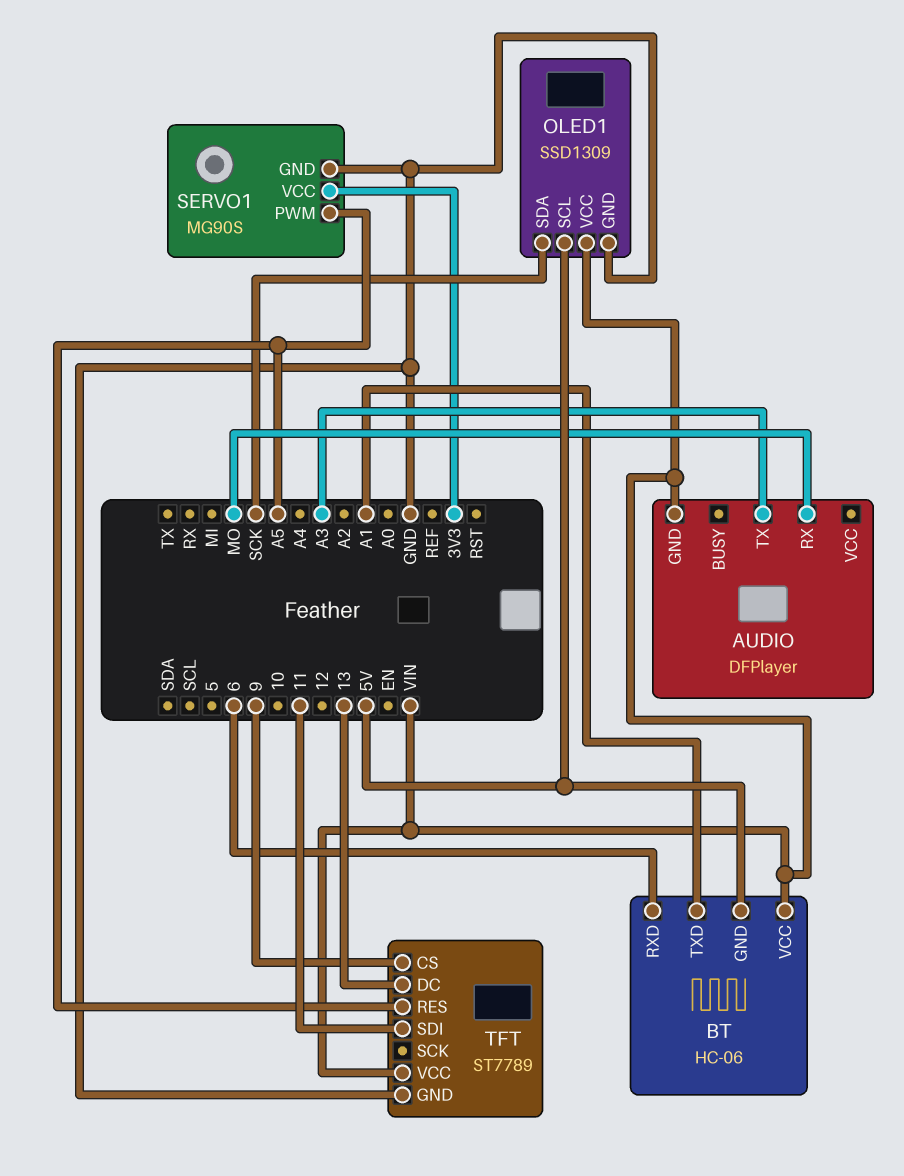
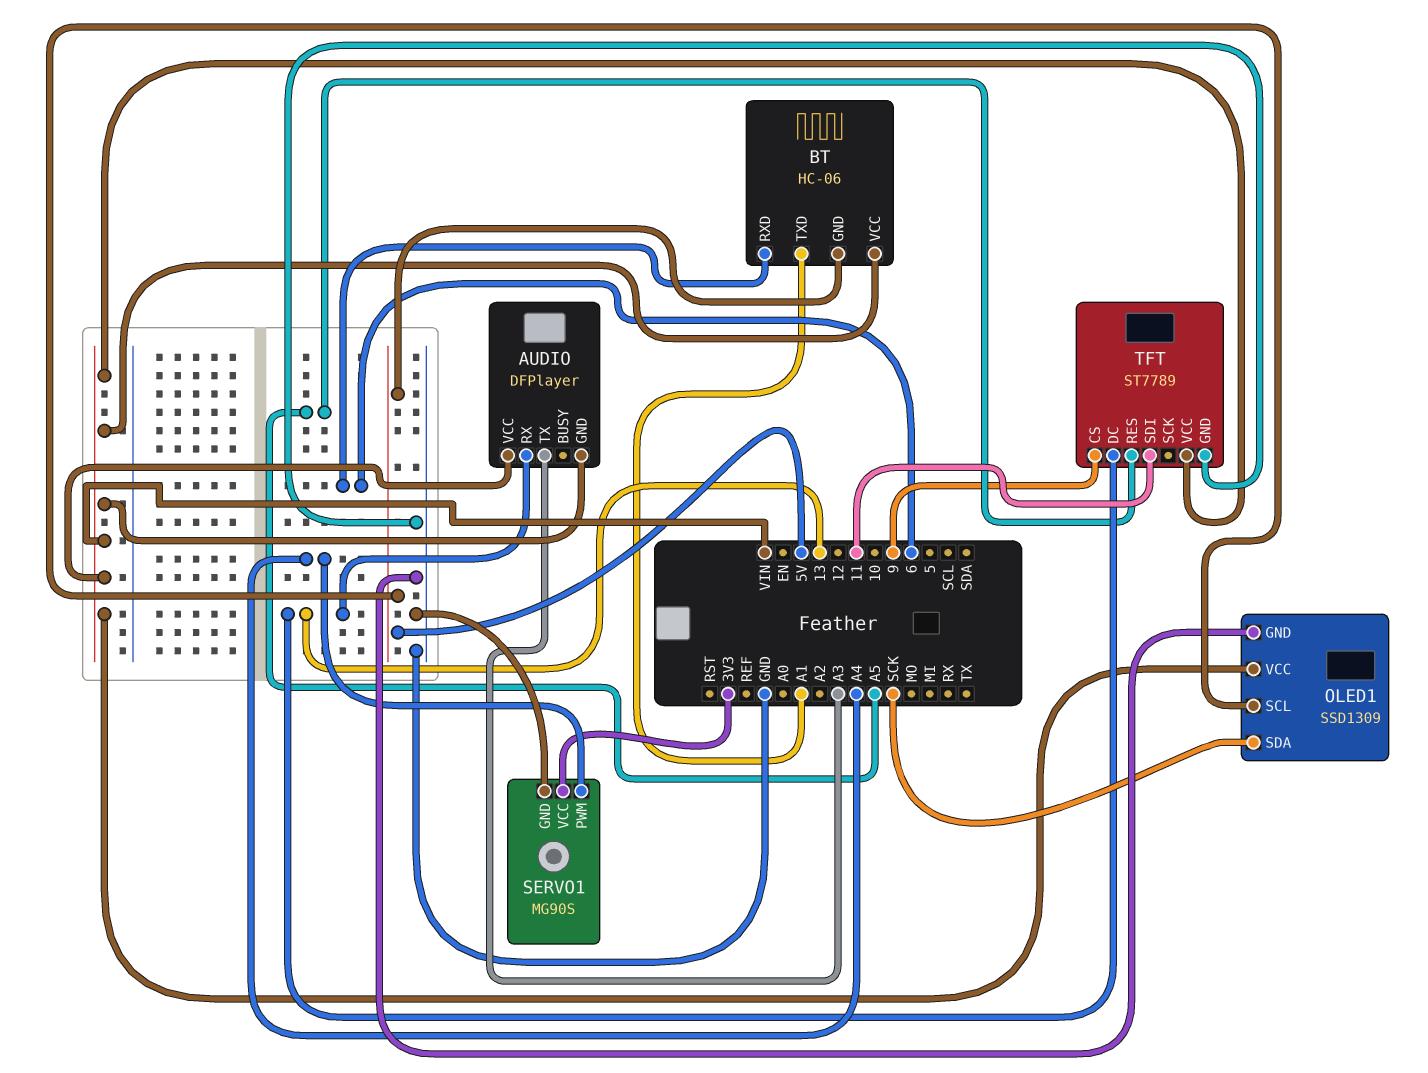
AUDIO pin RX: MO -> 13
AUDIO pin VCC: none -> VIN
SERVO1 pin PWM: A5 -> A4

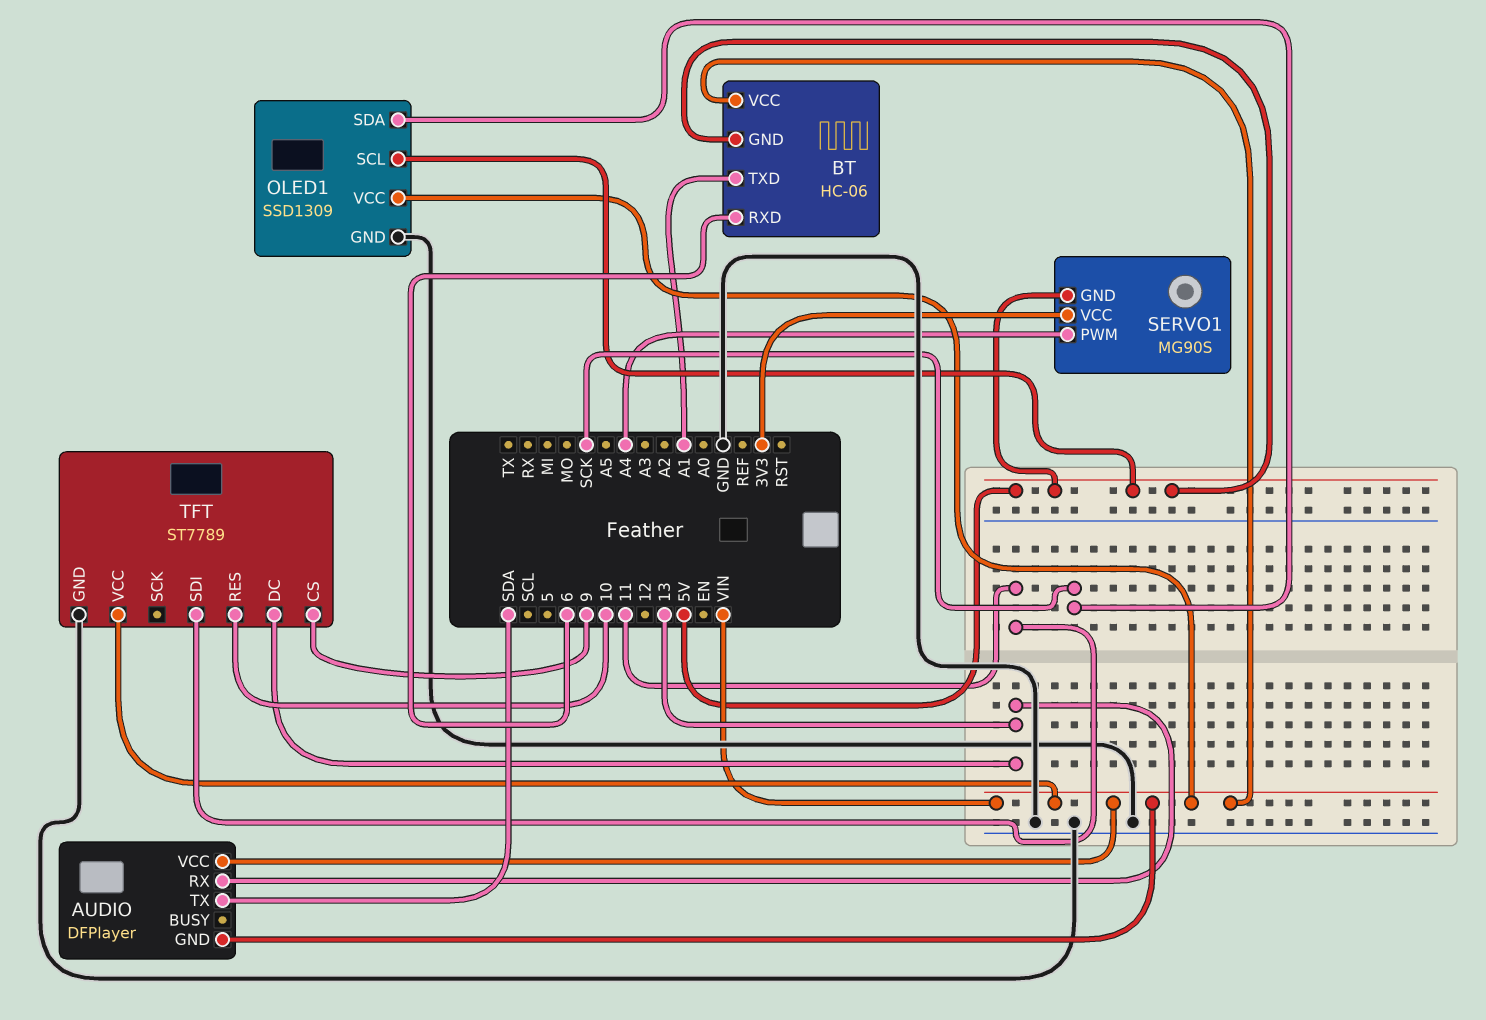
AUDIO pin TX: A3 -> SDA
SERVO1 pin GND: GND -> 5V
TFT pin RES: A5 -> 10

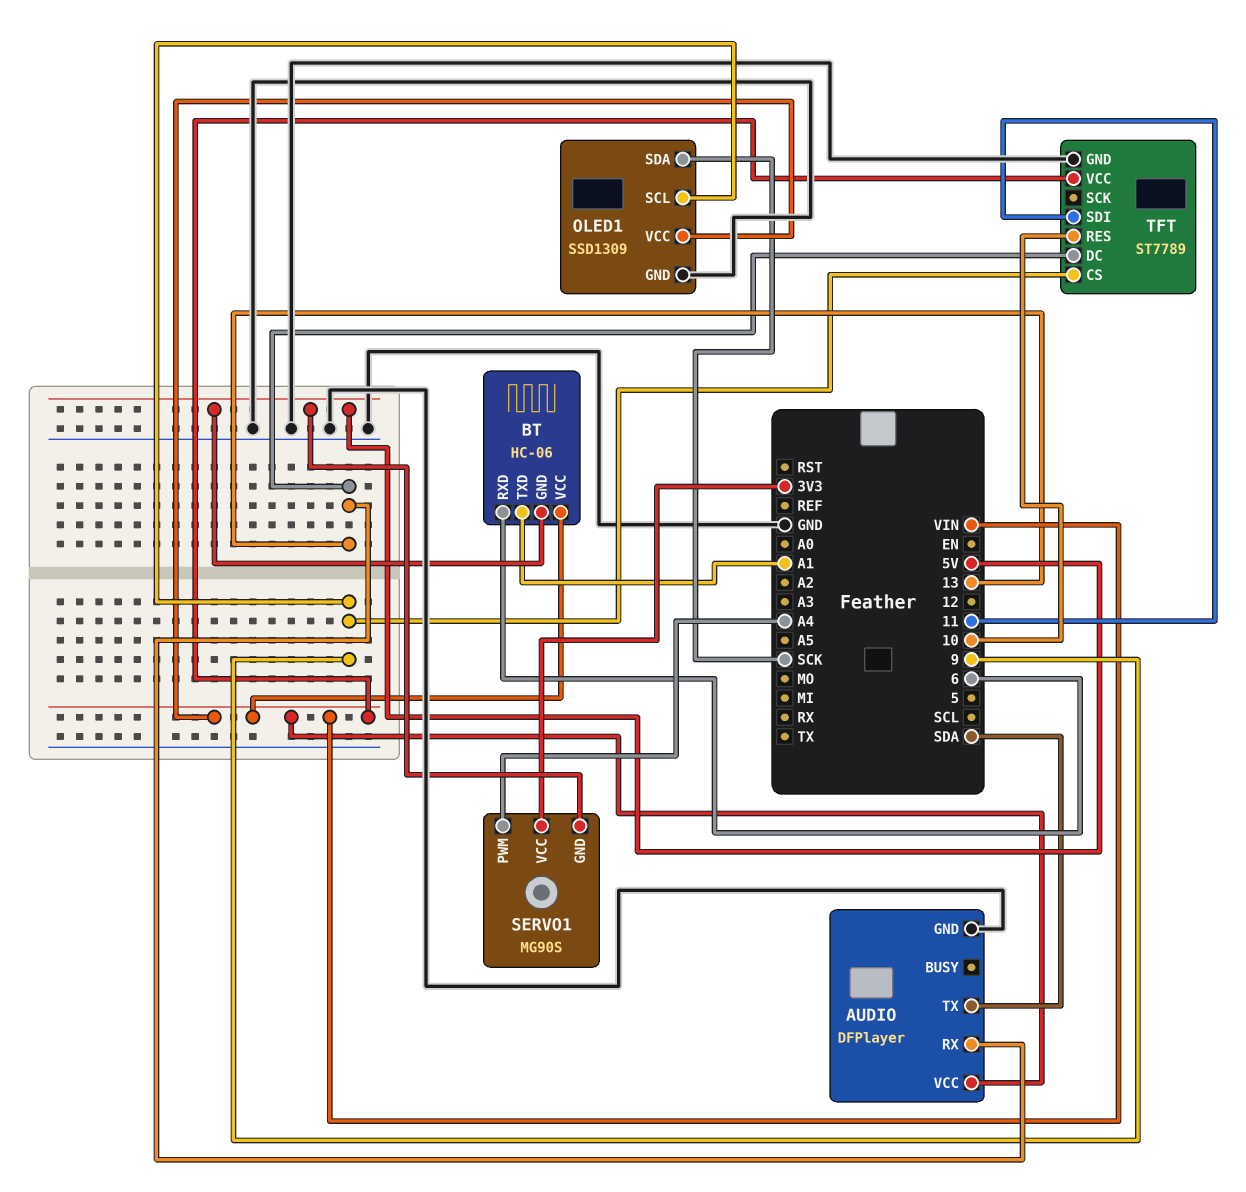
AUDIO pin GND: VIN -> GND
OLED1 pin SCL: 5V -> 9

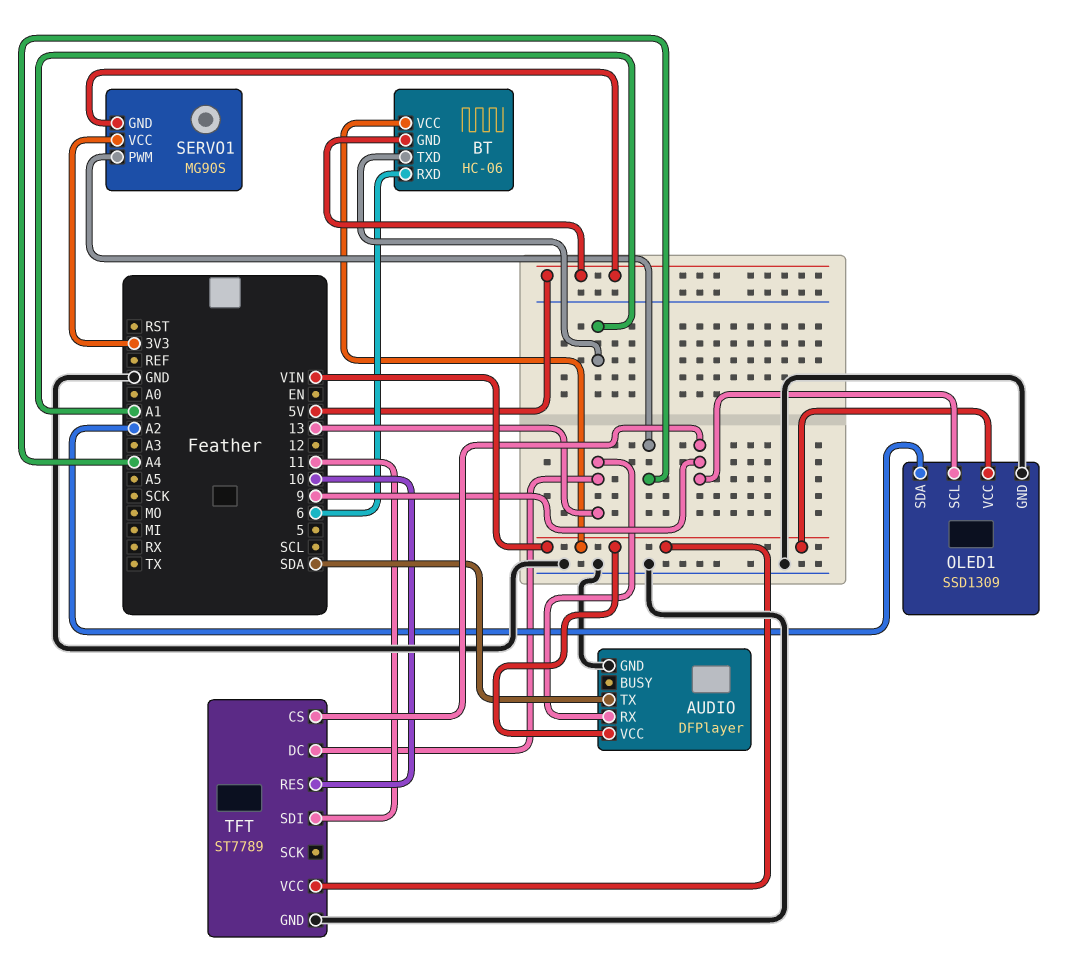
OLED1 pin SDA: SCK -> A2

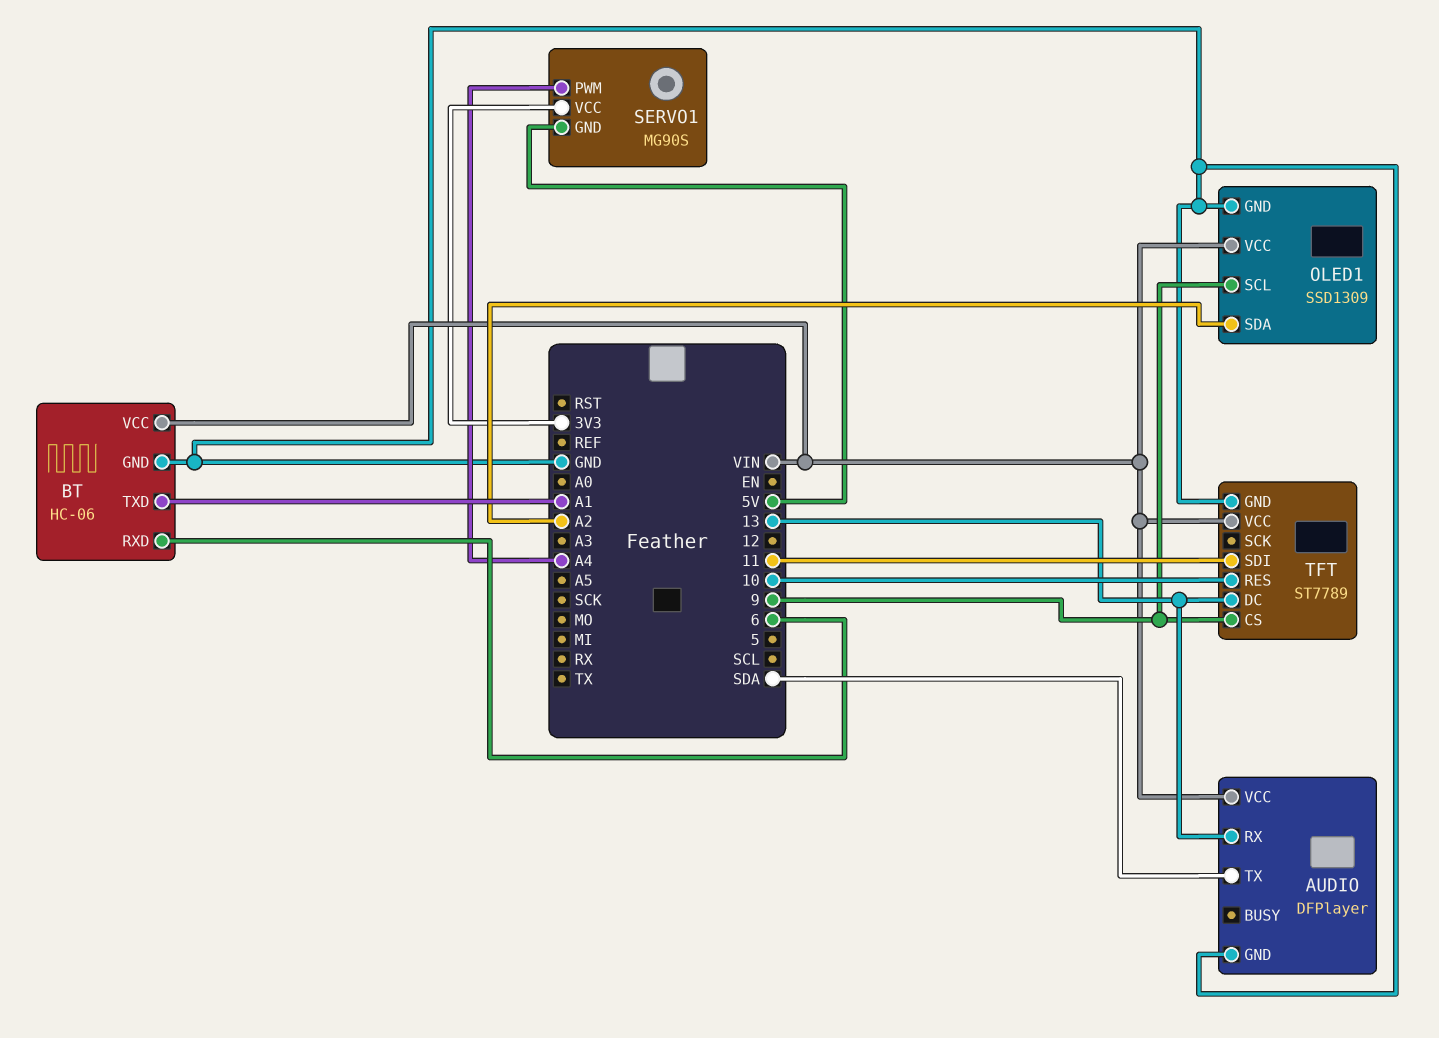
BT pin GND: 5V -> GND

